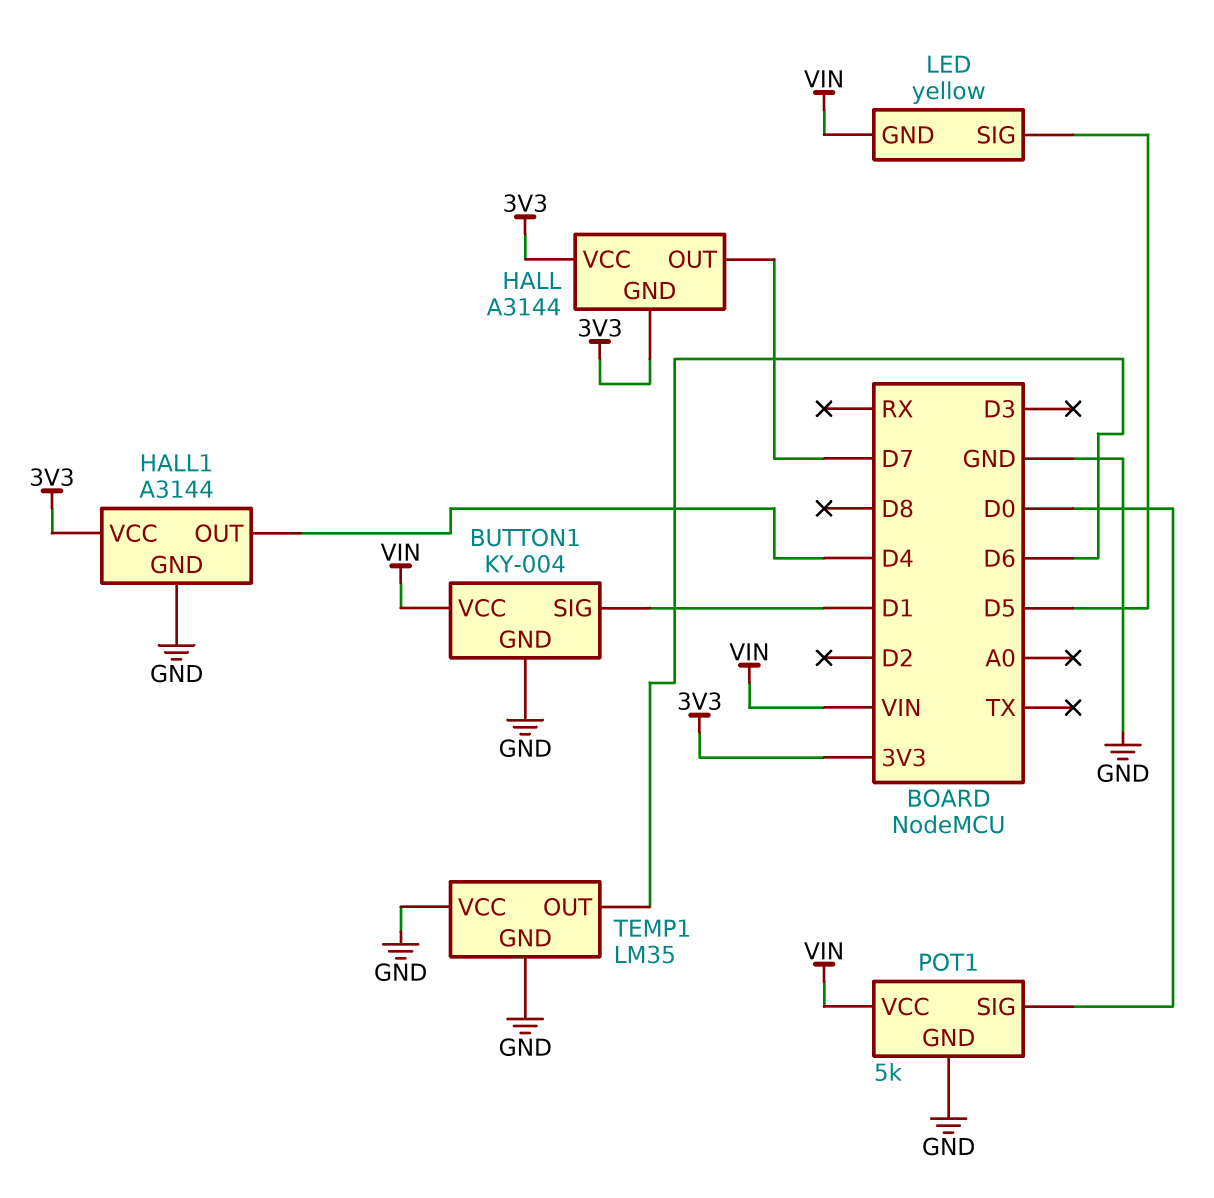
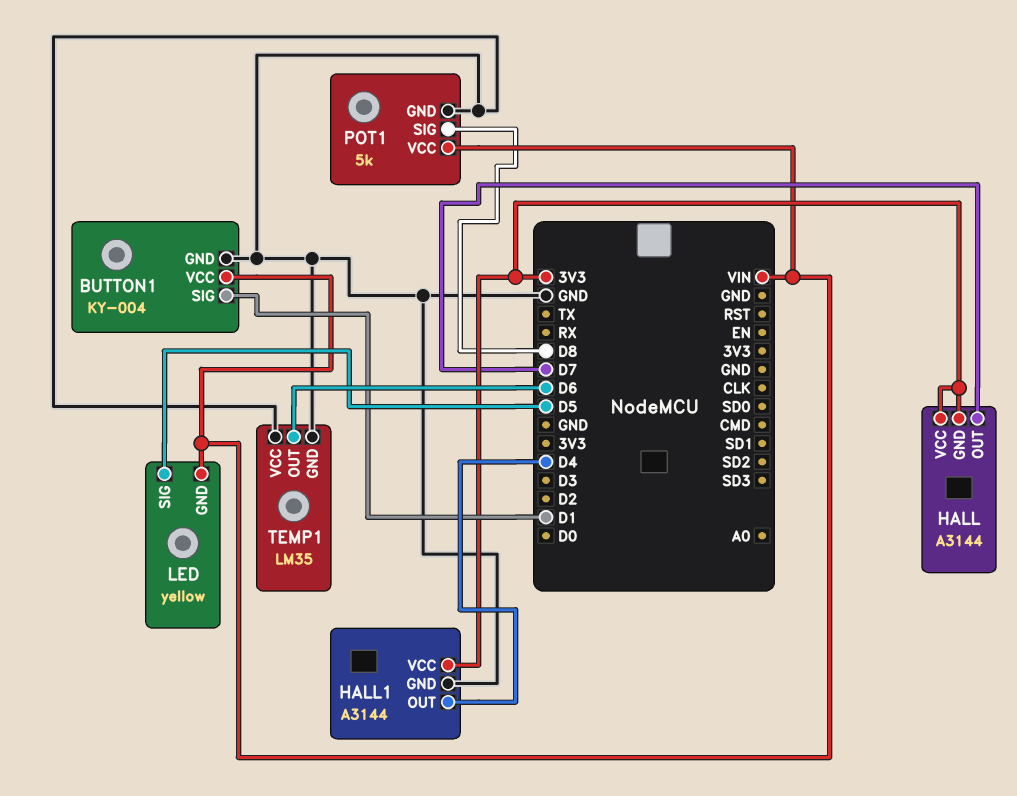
POT1 pin SIG: D0 -> D8

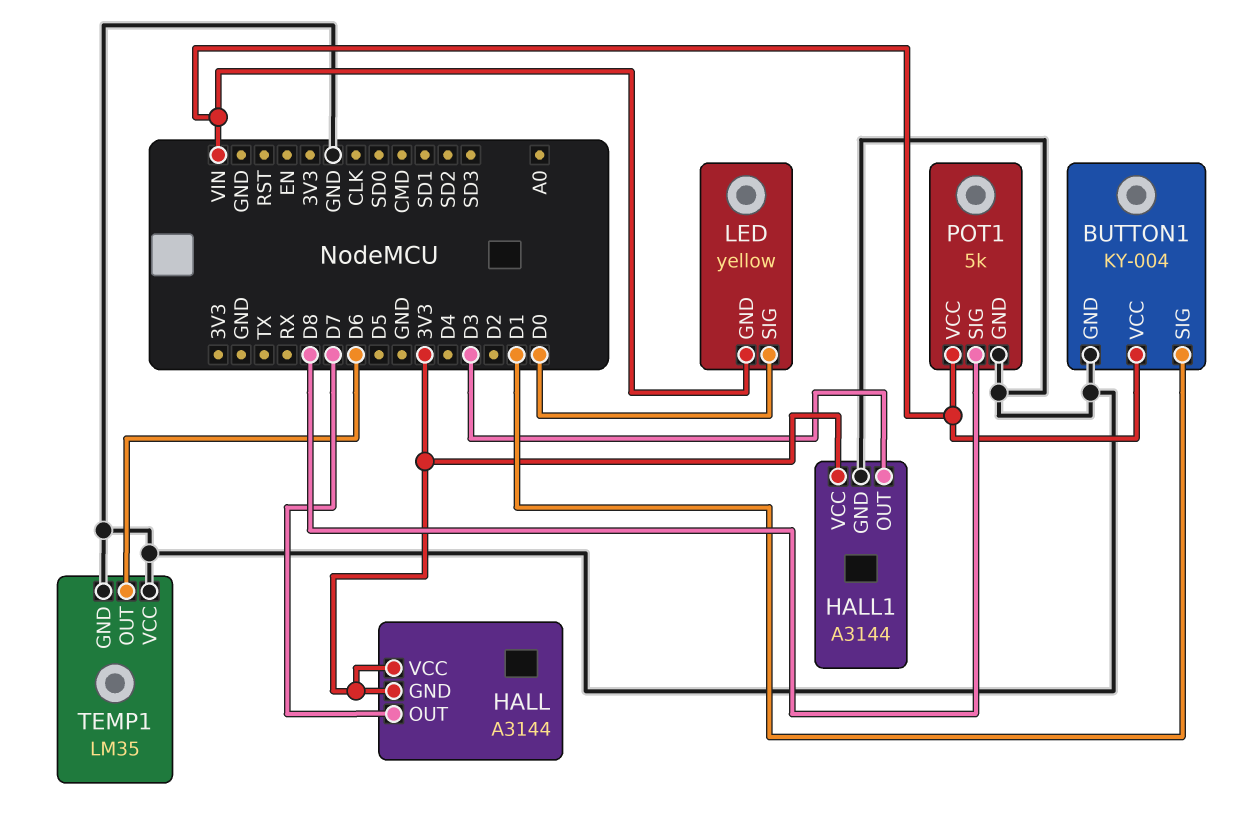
HALL1 pin OUT: D4 -> D3
LED pin SIG: D5 -> D0

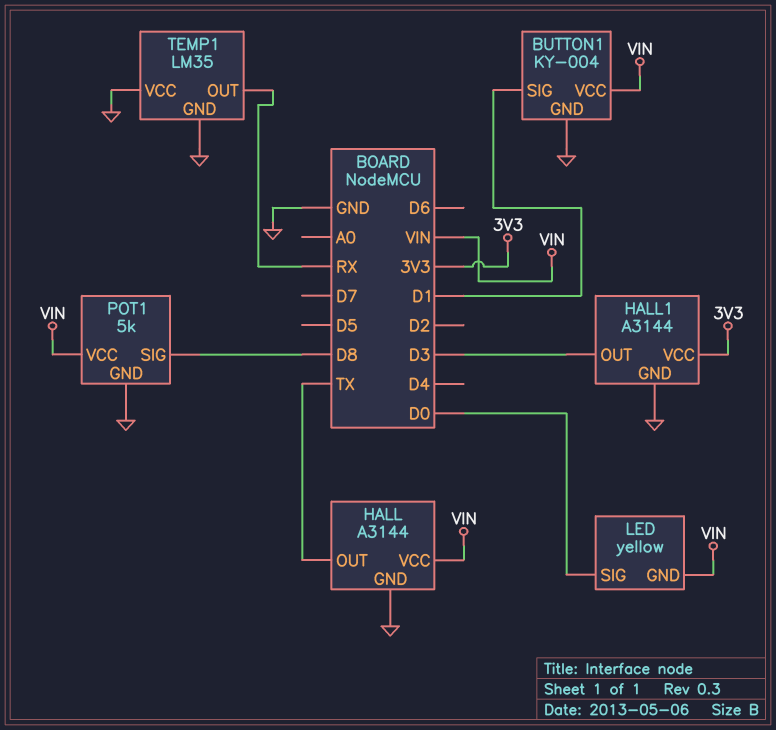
HALL pin GND: 3V3 -> GND
HALL pin OUT: D7 -> TX
HALL pin VCC: 3V3 -> VIN
TEMP1 pin OUT: D6 -> RX

